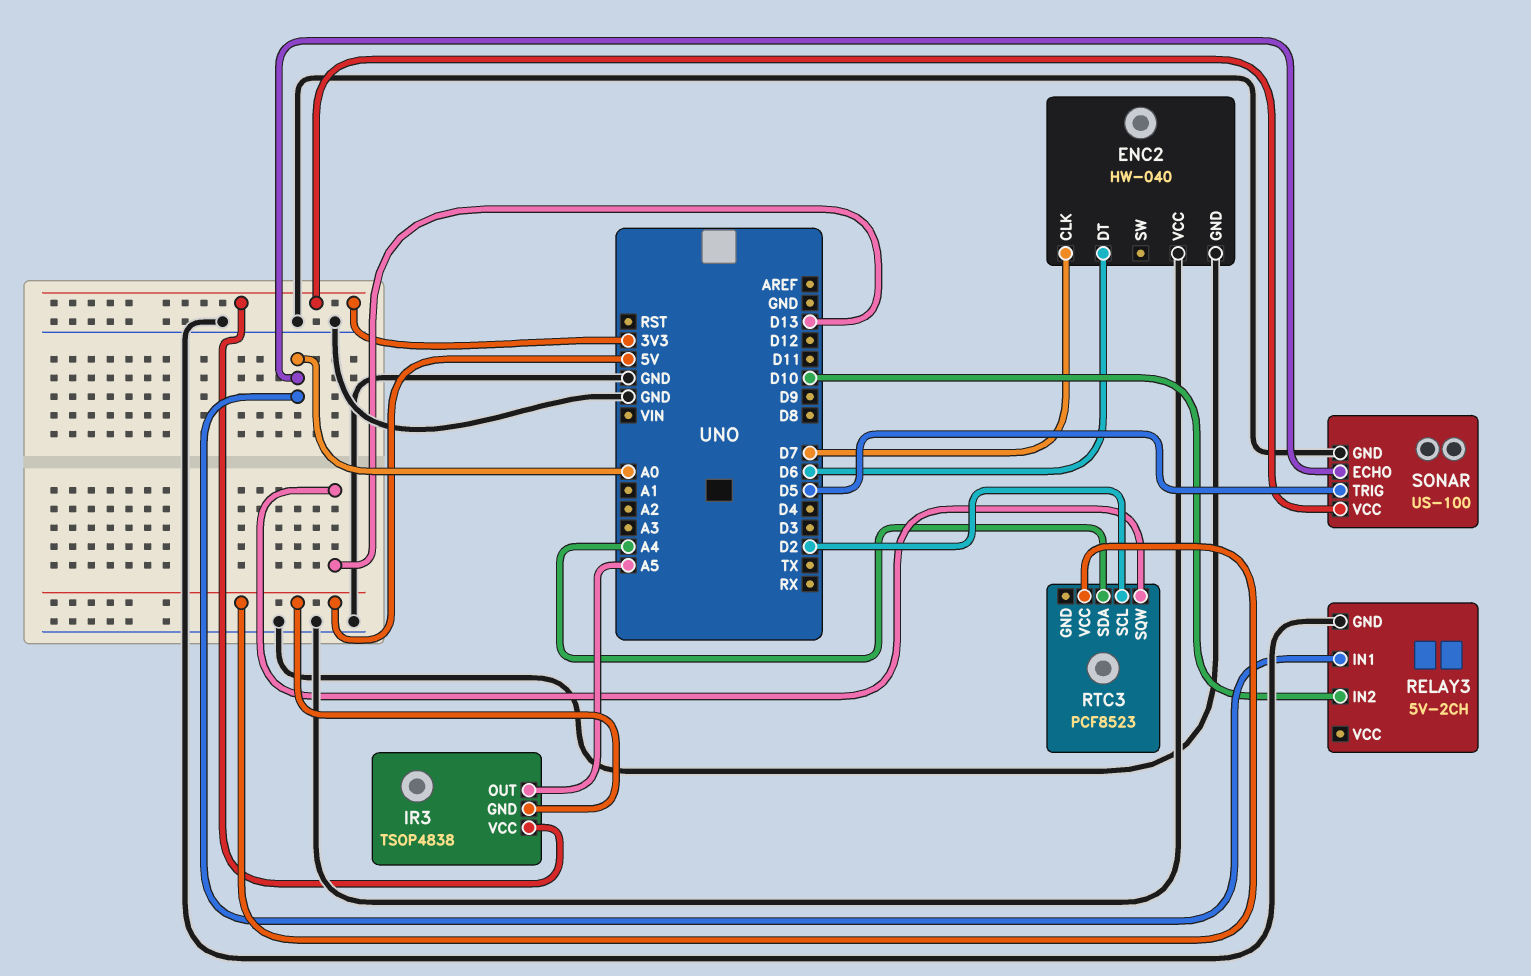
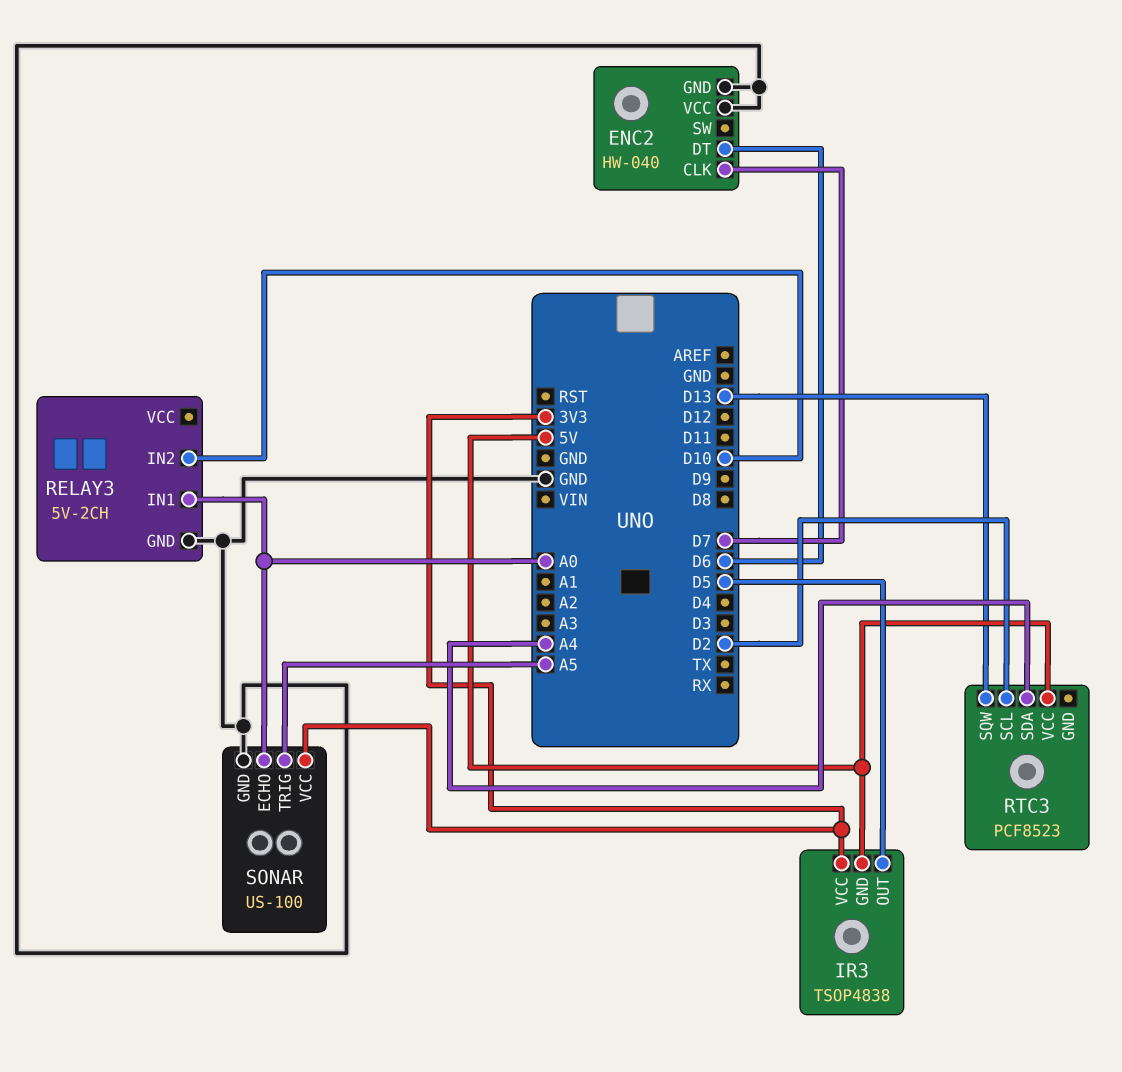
IR3 pin OUT: A5 -> D5
SONAR pin TRIG: D5 -> A5

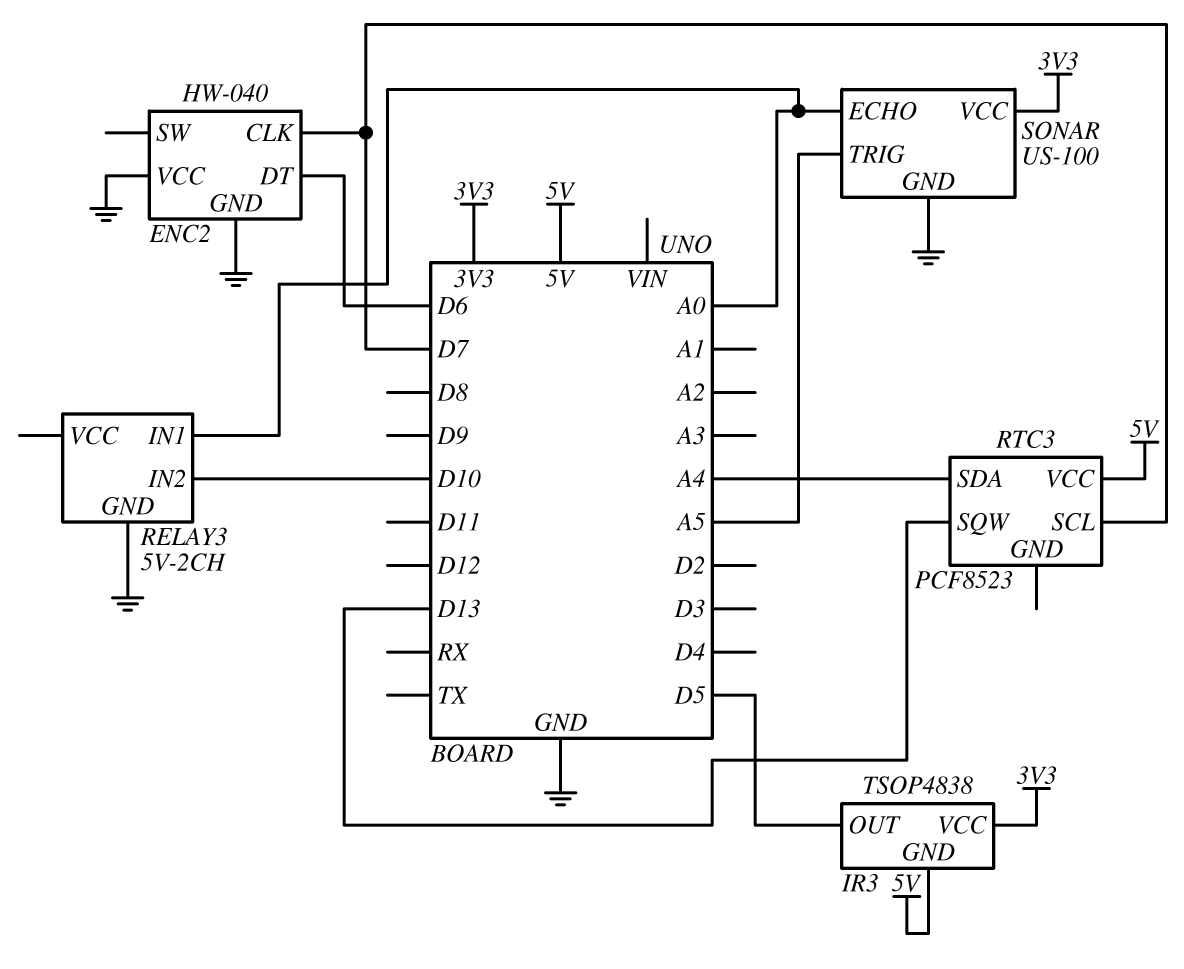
RTC3 pin SCL: D2 -> D7

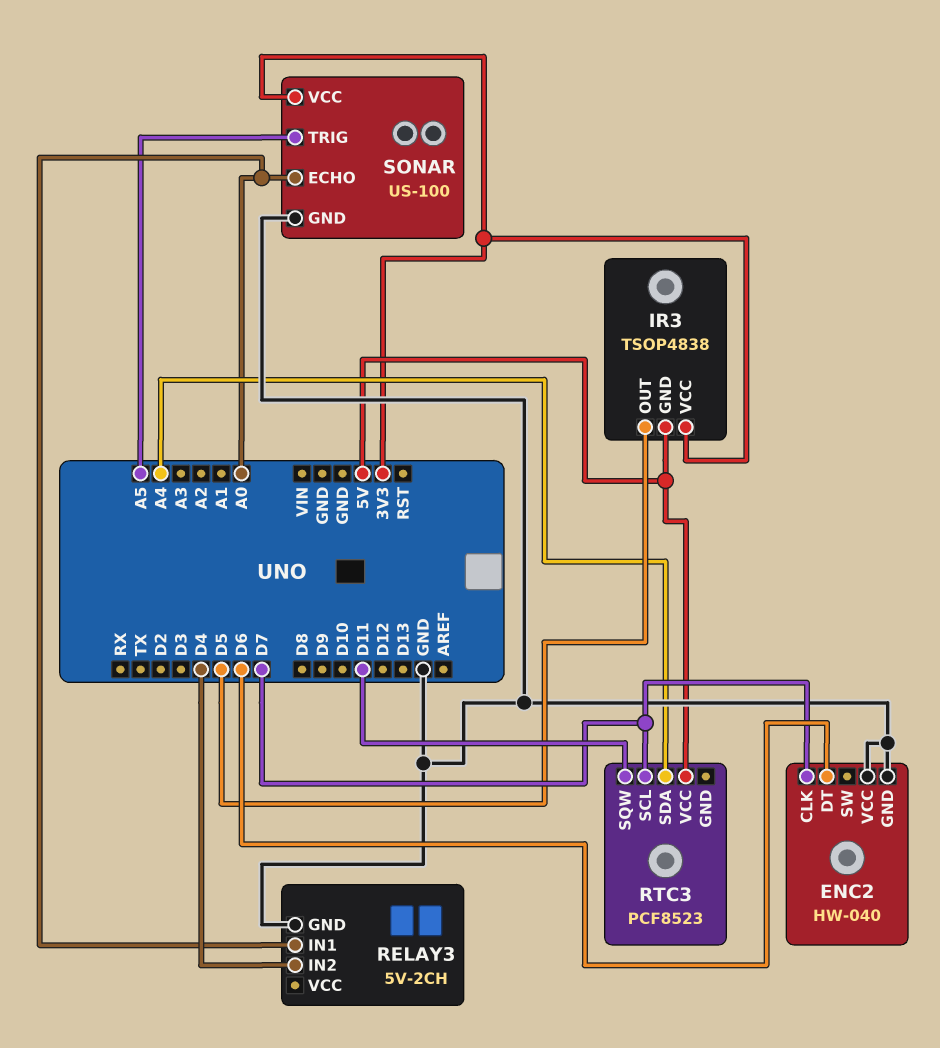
RELAY3 pin IN2: D10 -> D4
RTC3 pin SQW: D13 -> D11

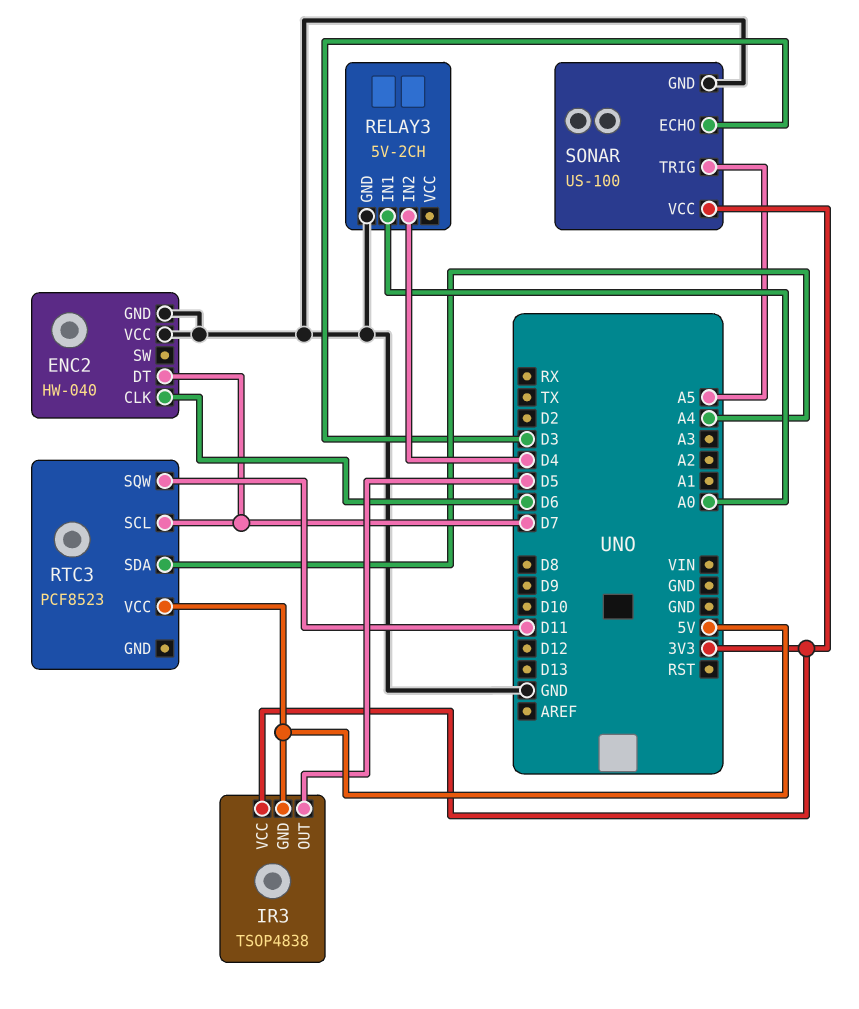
ENC2 pin CLK: D7 -> D6
ENC2 pin DT: D6 -> D7
SONAR pin ECHO: A0 -> D3

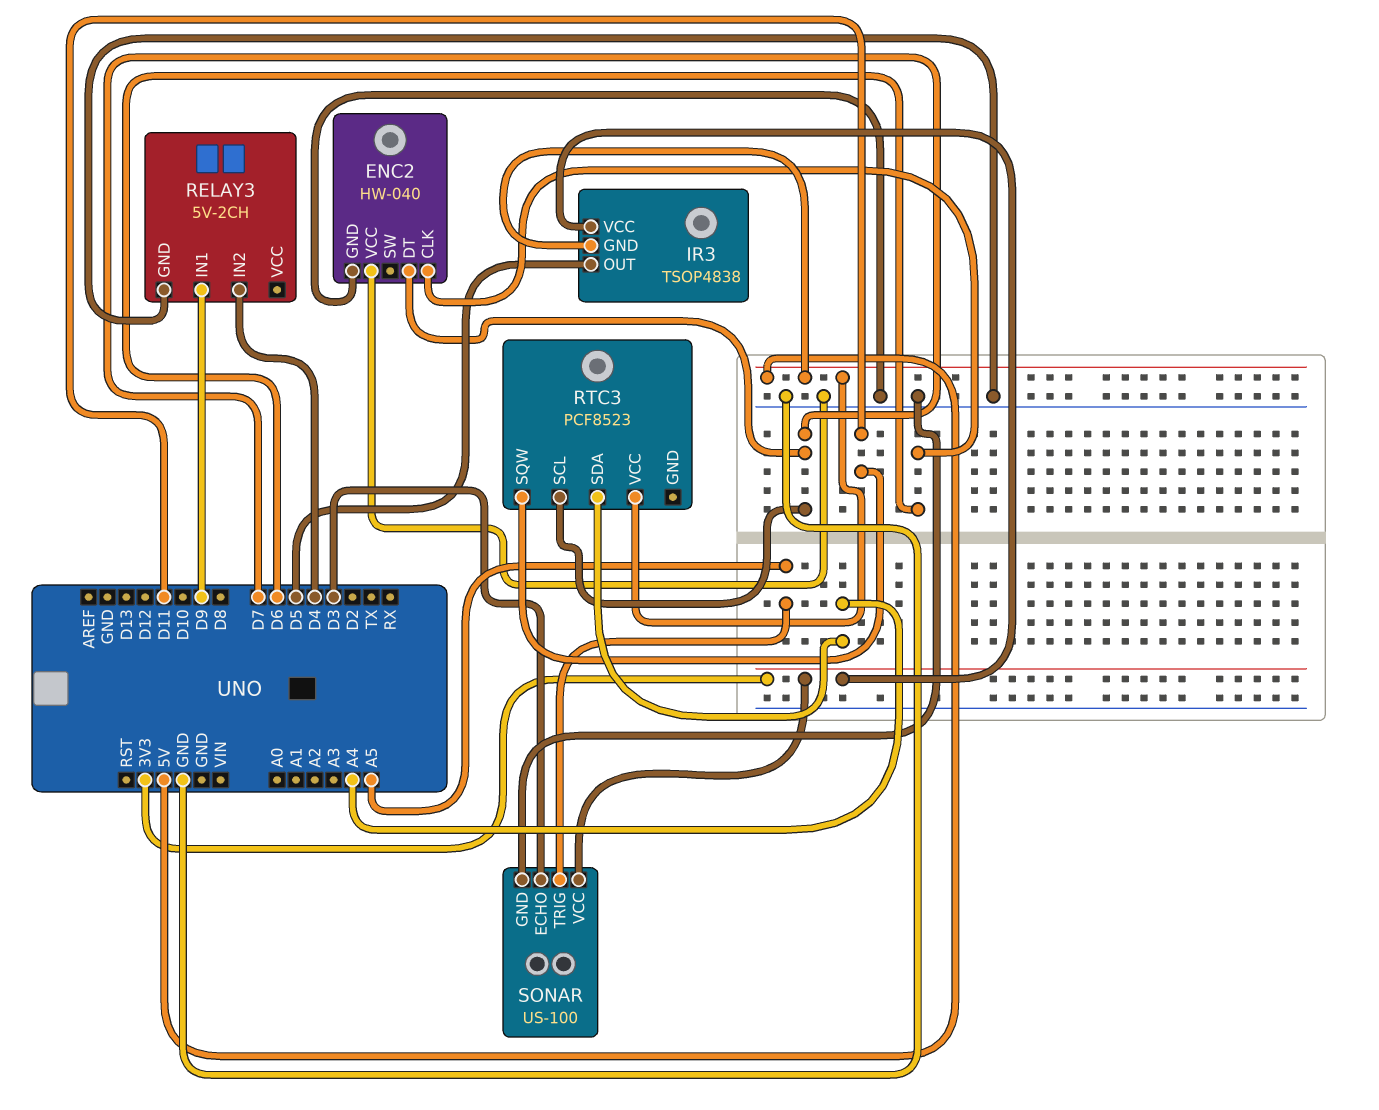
RELAY3 pin IN1: A0 -> D9

